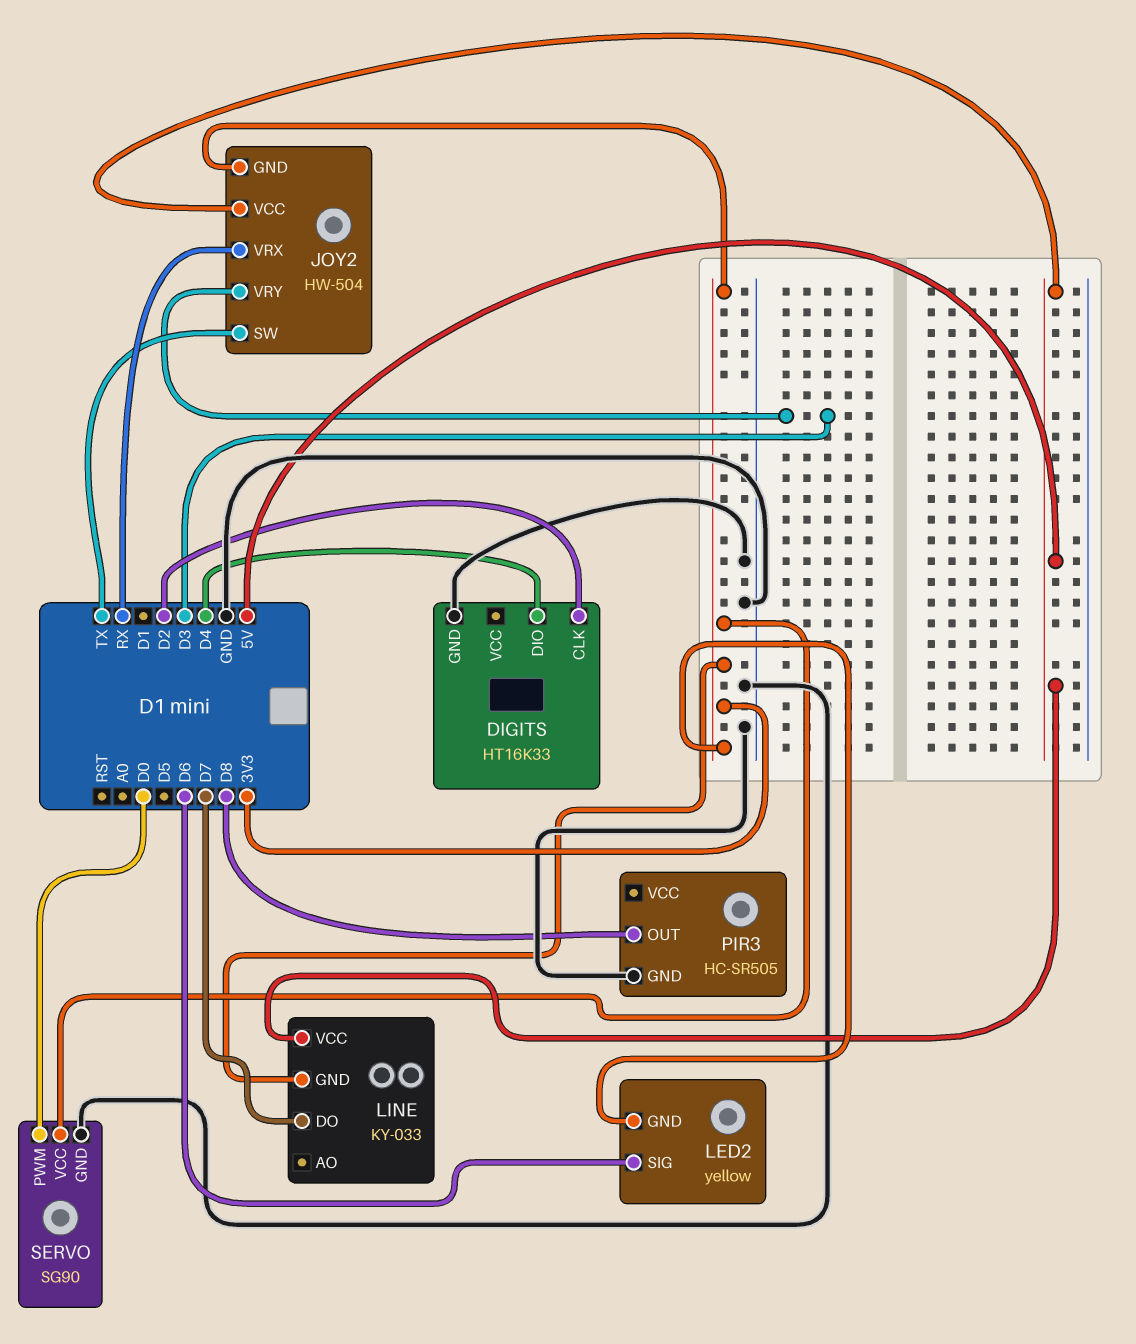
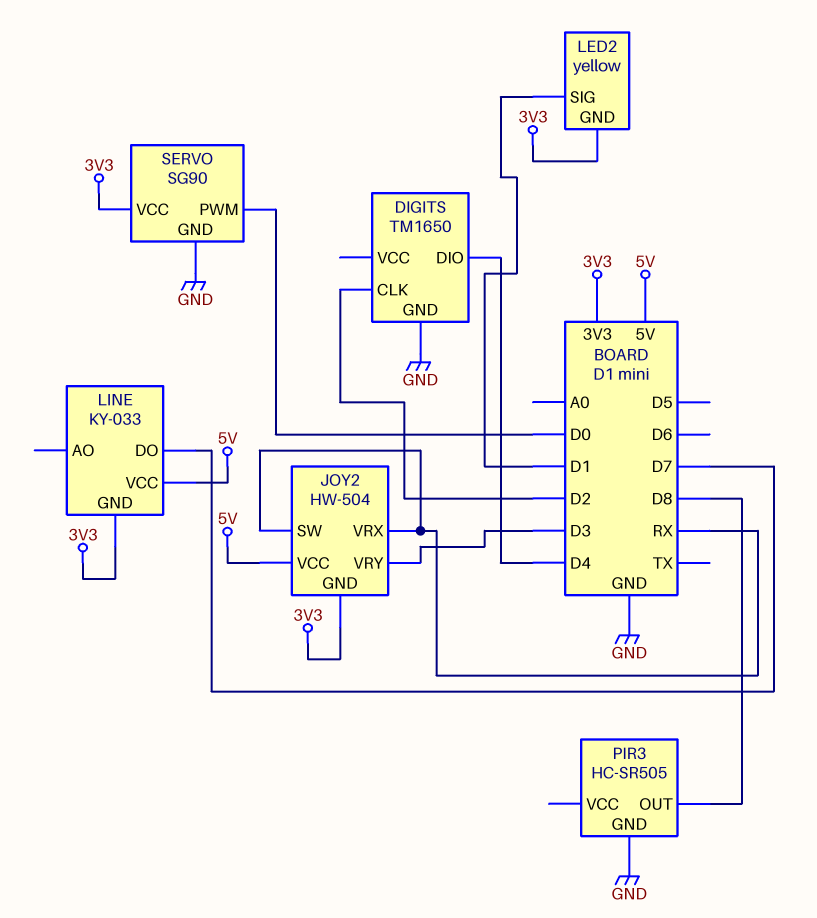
DIGITS: HT16K33 -> TM1650
JOY2 pin SW: TX -> RX
LED2 pin SIG: D6 -> D1

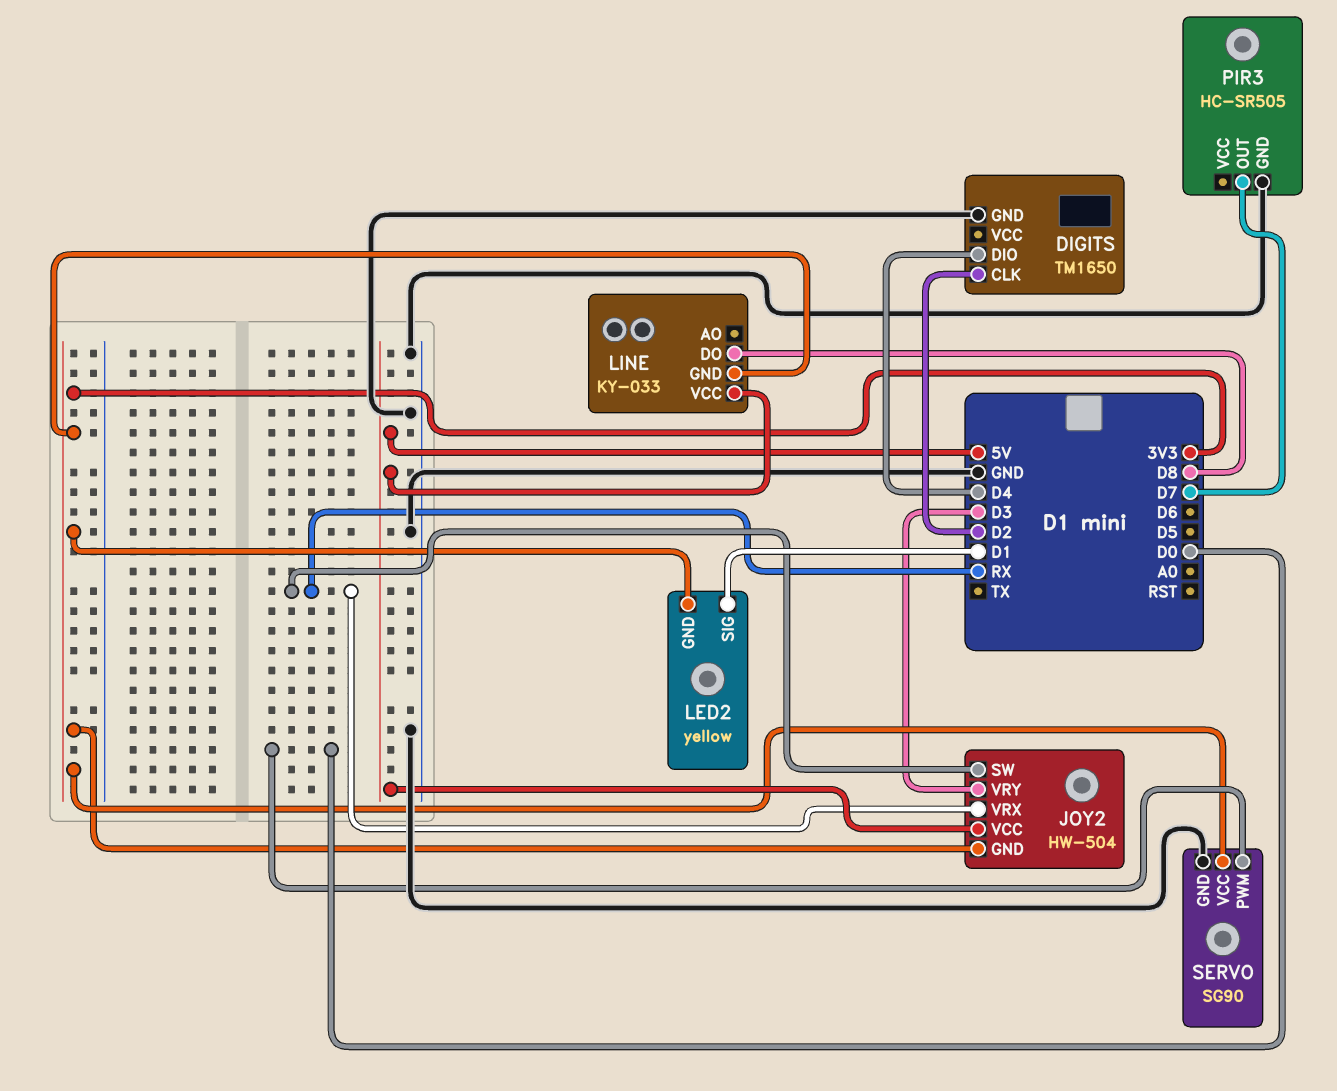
LINE pin DO: D7 -> D8
PIR3 pin OUT: D8 -> D7

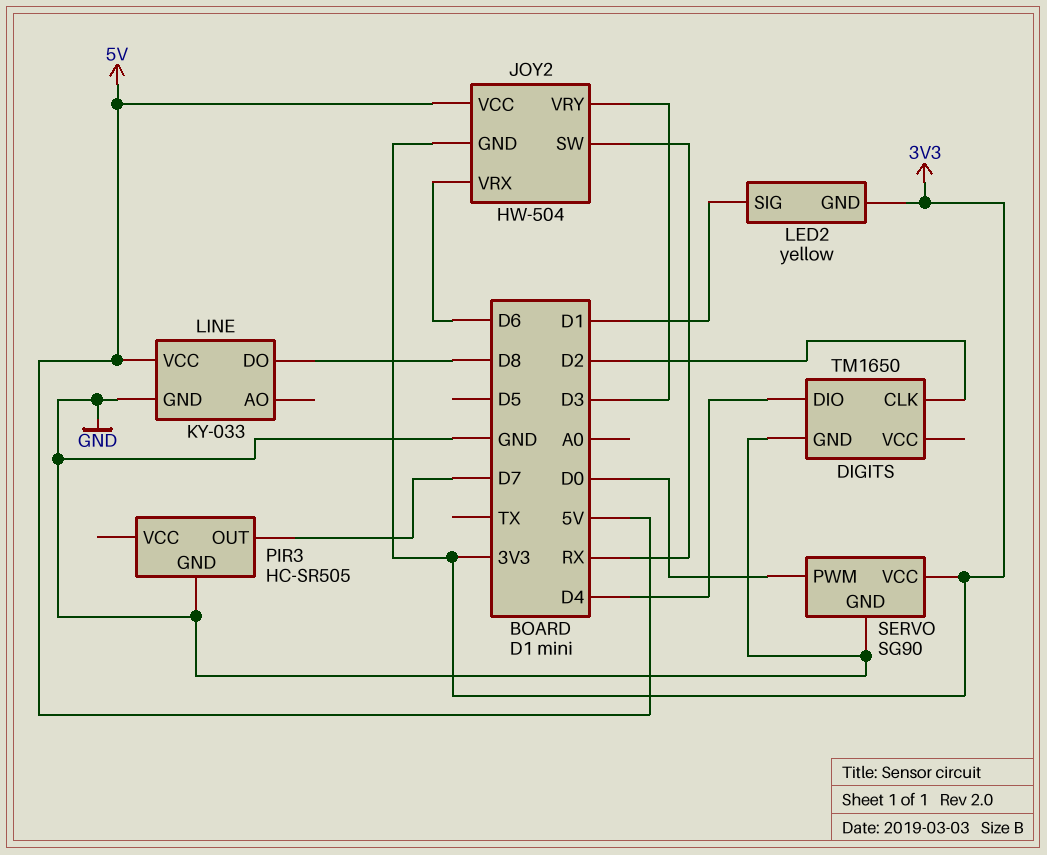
JOY2 pin VRX: RX -> D6
LINE pin GND: 3V3 -> GND

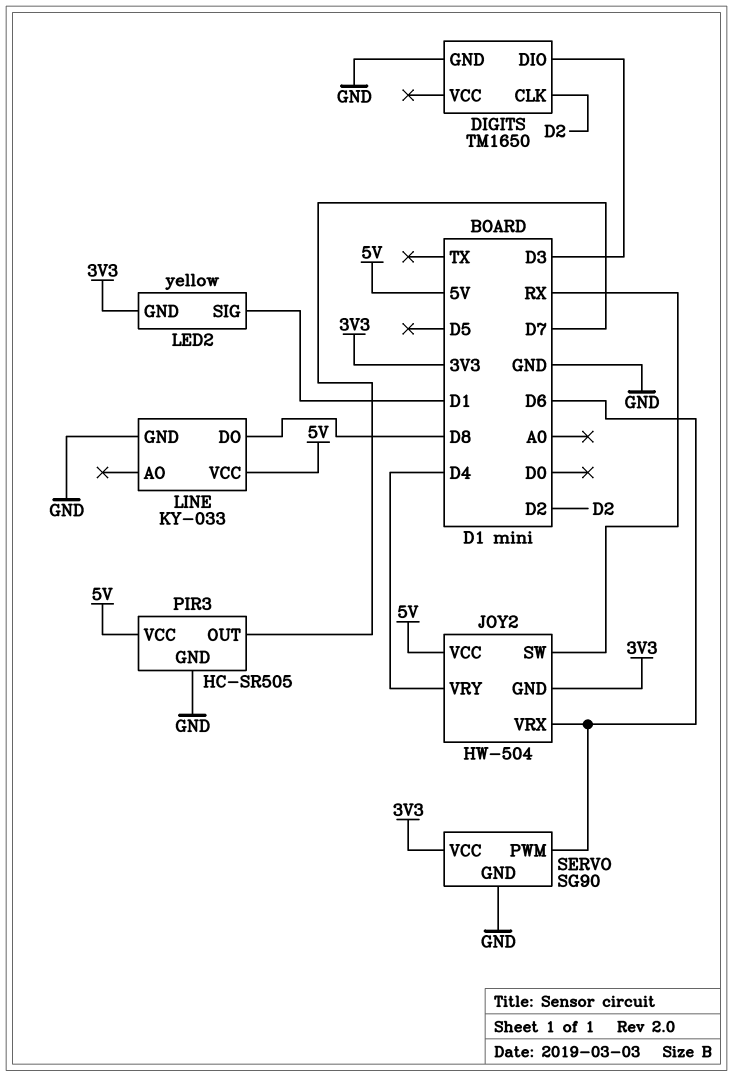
DIGITS pin DIO: D4 -> D3
JOY2 pin VRY: D3 -> D4
PIR3 pin VCC: none -> 5V
SERVO pin PWM: D0 -> D6

